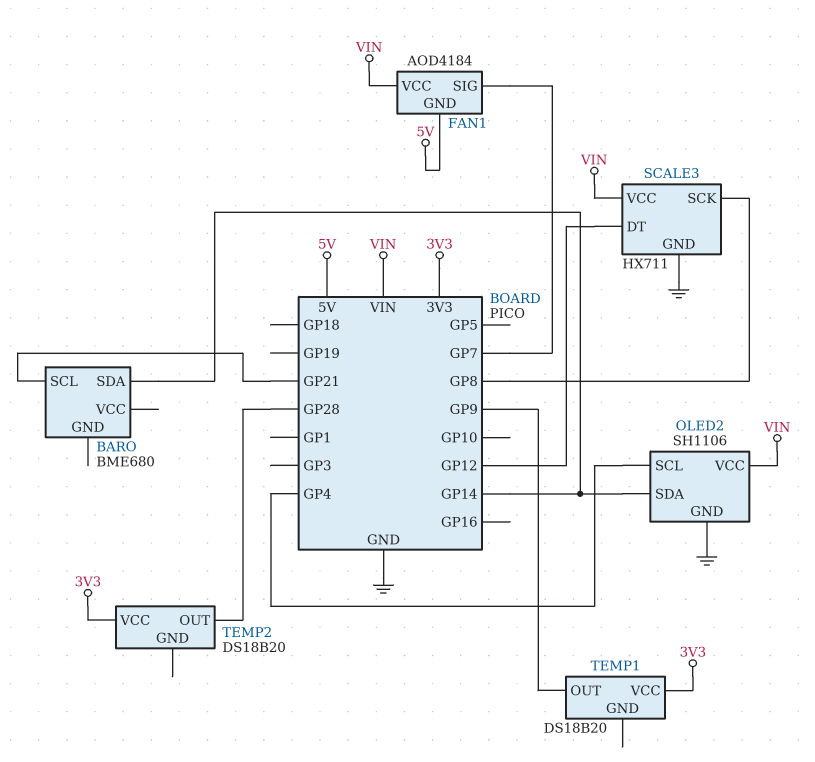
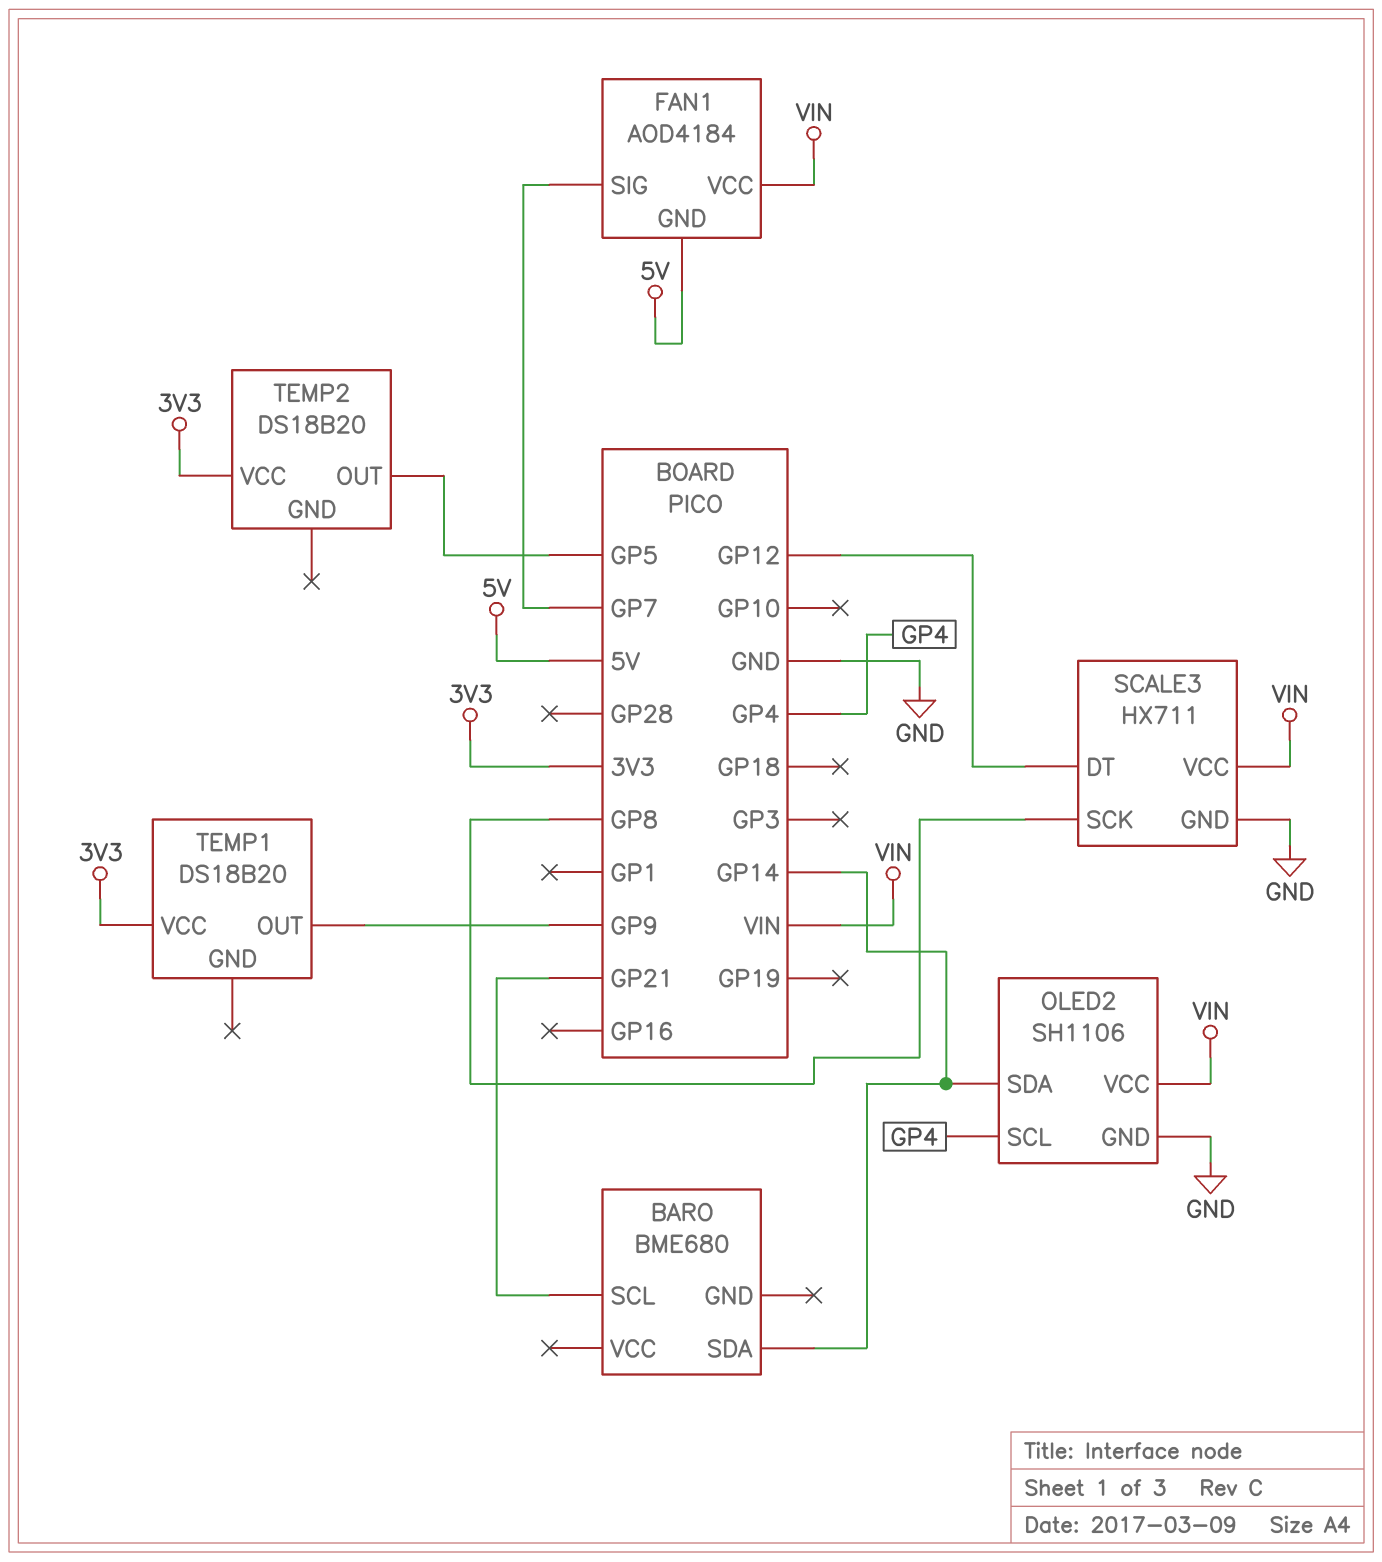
TEMP2 pin OUT: GP28 -> GP5

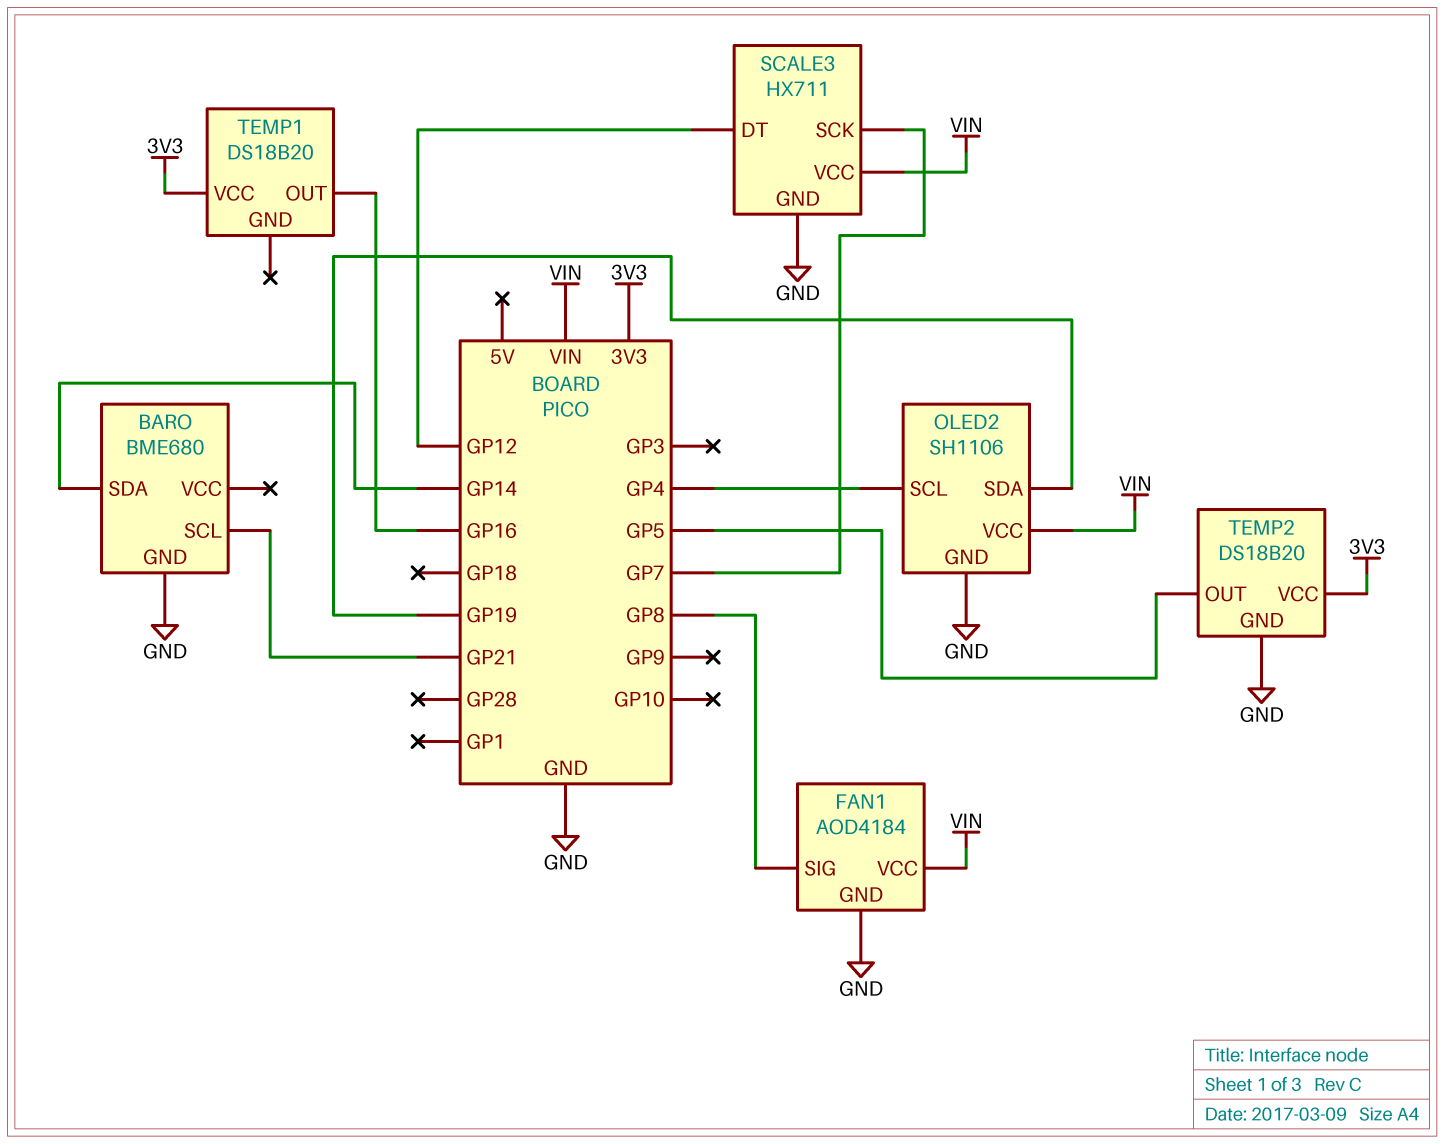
BARO pin GND: none -> GND
FAN1 pin GND: 5V -> GND
FAN1 pin SIG: GP7 -> GP8
OLED2 pin SDA: GP14 -> GP19
SCALE3 pin SCK: GP8 -> GP7
TEMP1 pin OUT: GP9 -> GP16
TEMP2 pin GND: none -> GND

